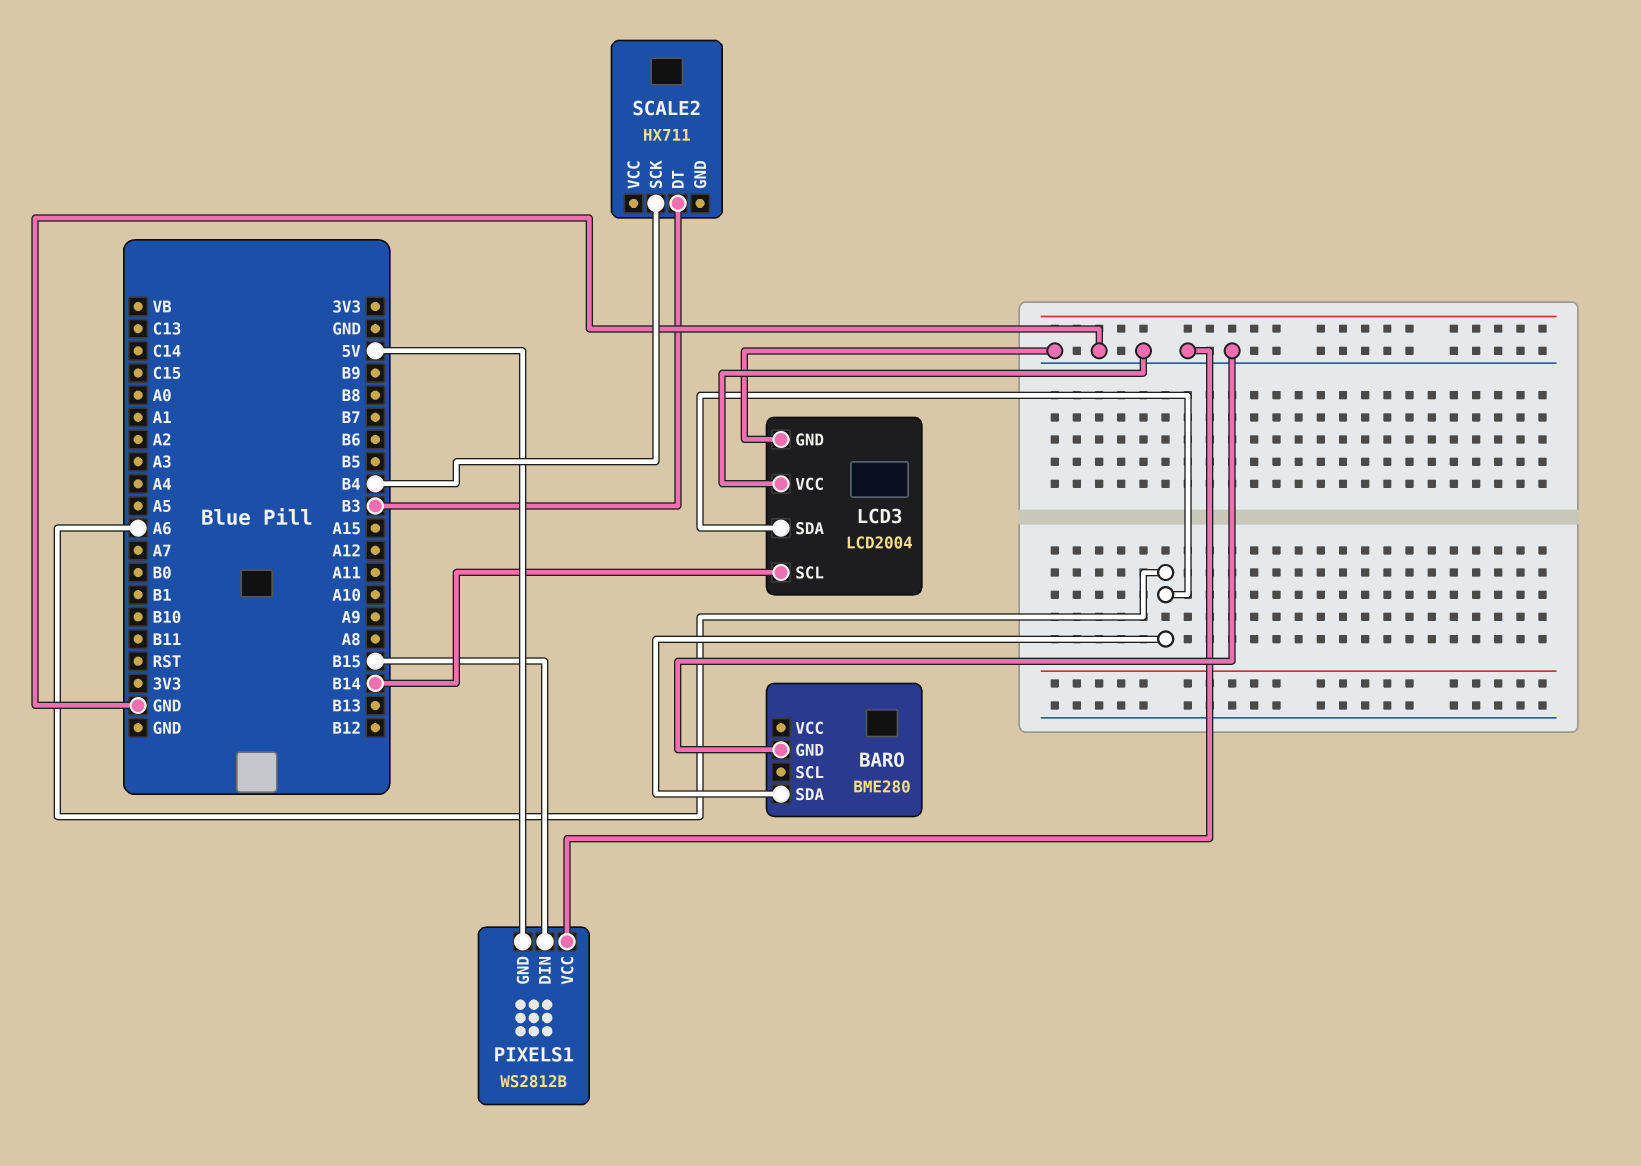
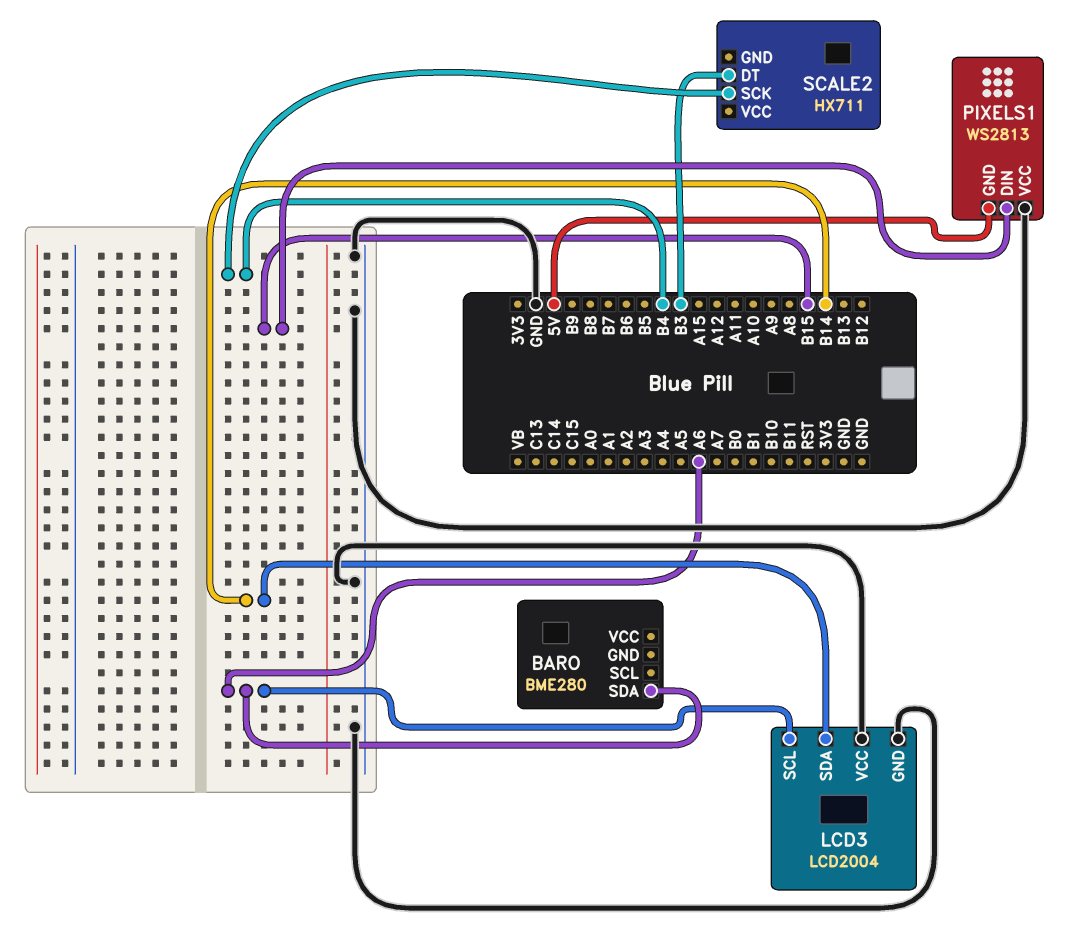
BARO pin GND: GND -> none
LCD3 pin SCL: B14 -> A6
LCD3 pin SDA: A6 -> B14
PIXELS1: WS2812B -> WS2813

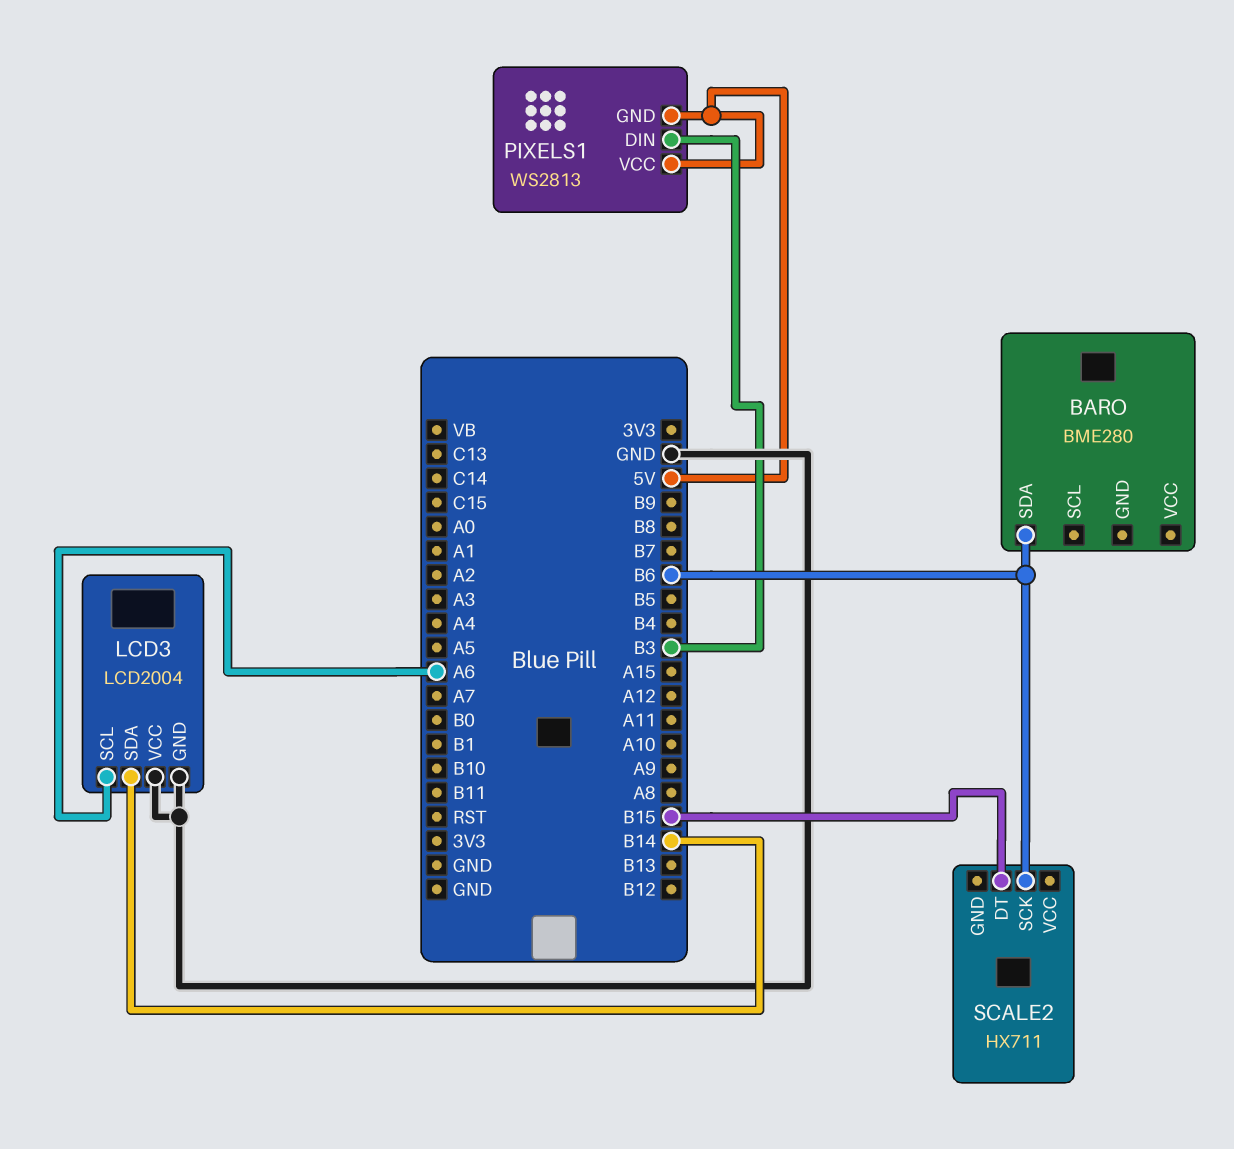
BARO pin SDA: A6 -> B6
PIXELS1 pin DIN: B15 -> B3
PIXELS1 pin VCC: GND -> 5V
SCALE2 pin DT: B3 -> B15
SCALE2 pin SCK: B4 -> B6

